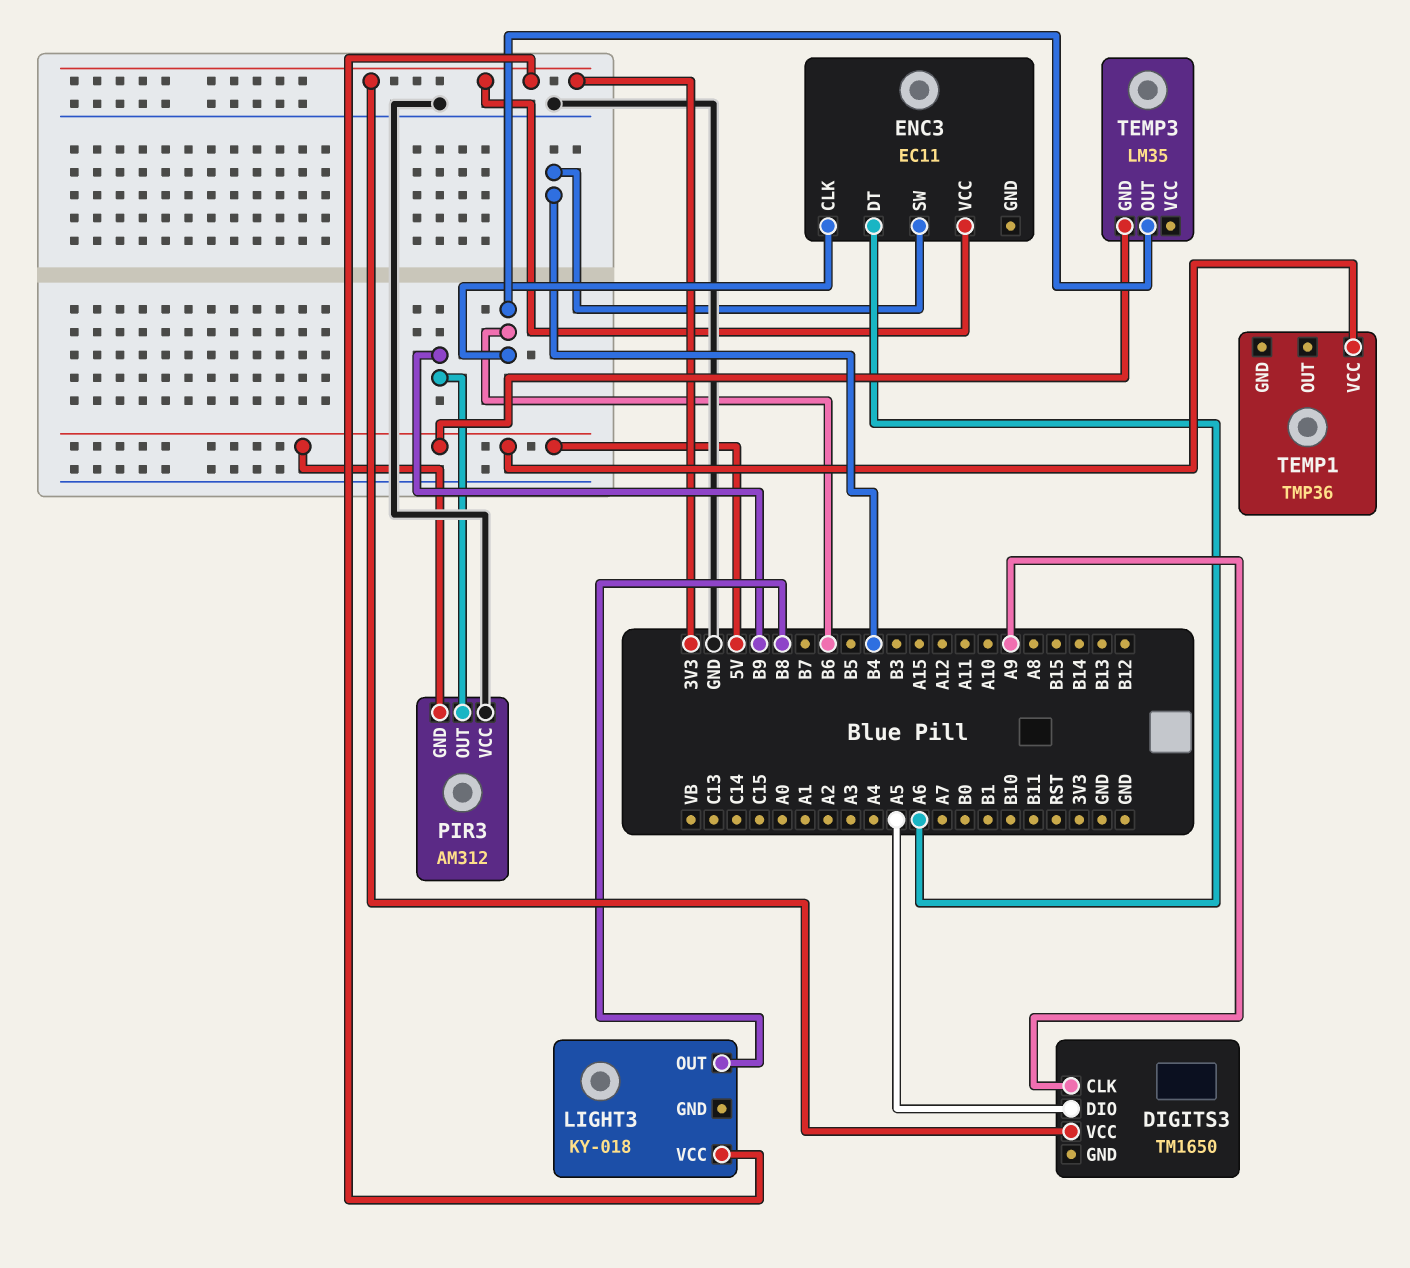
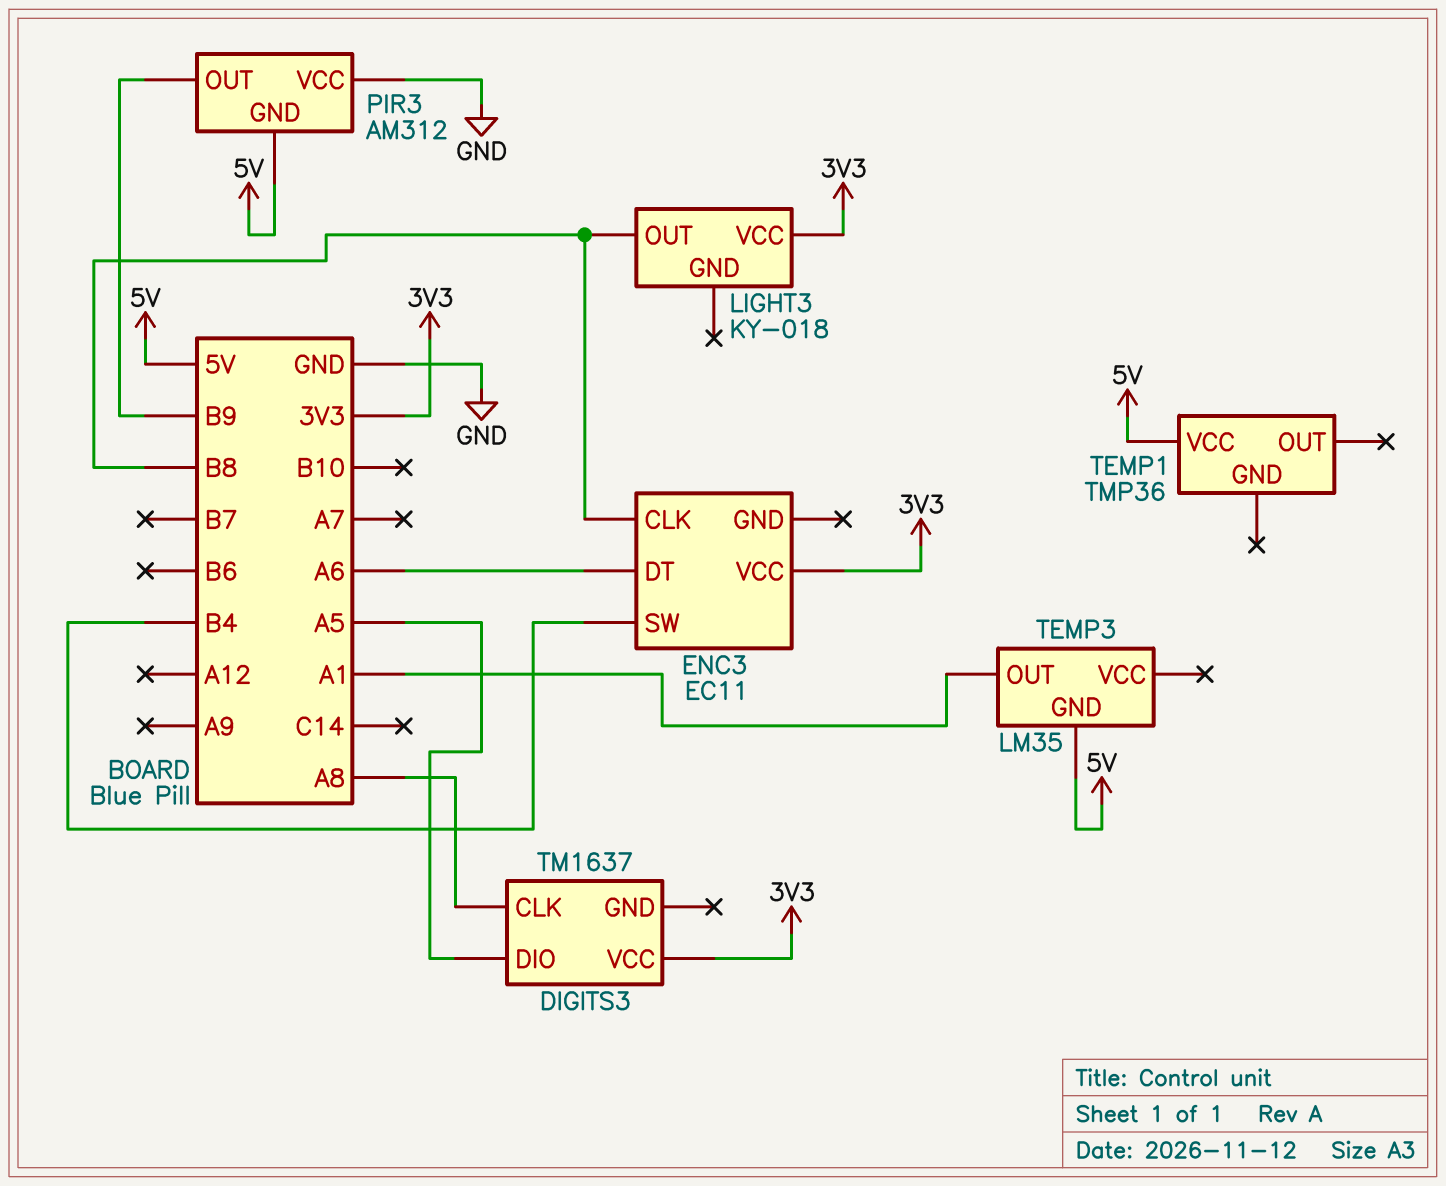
DIGITS3: TM1650 -> TM1637
DIGITS3 pin CLK: A9 -> A8
ENC3 pin CLK: B6 -> B8
TEMP3 pin OUT: B6 -> A1

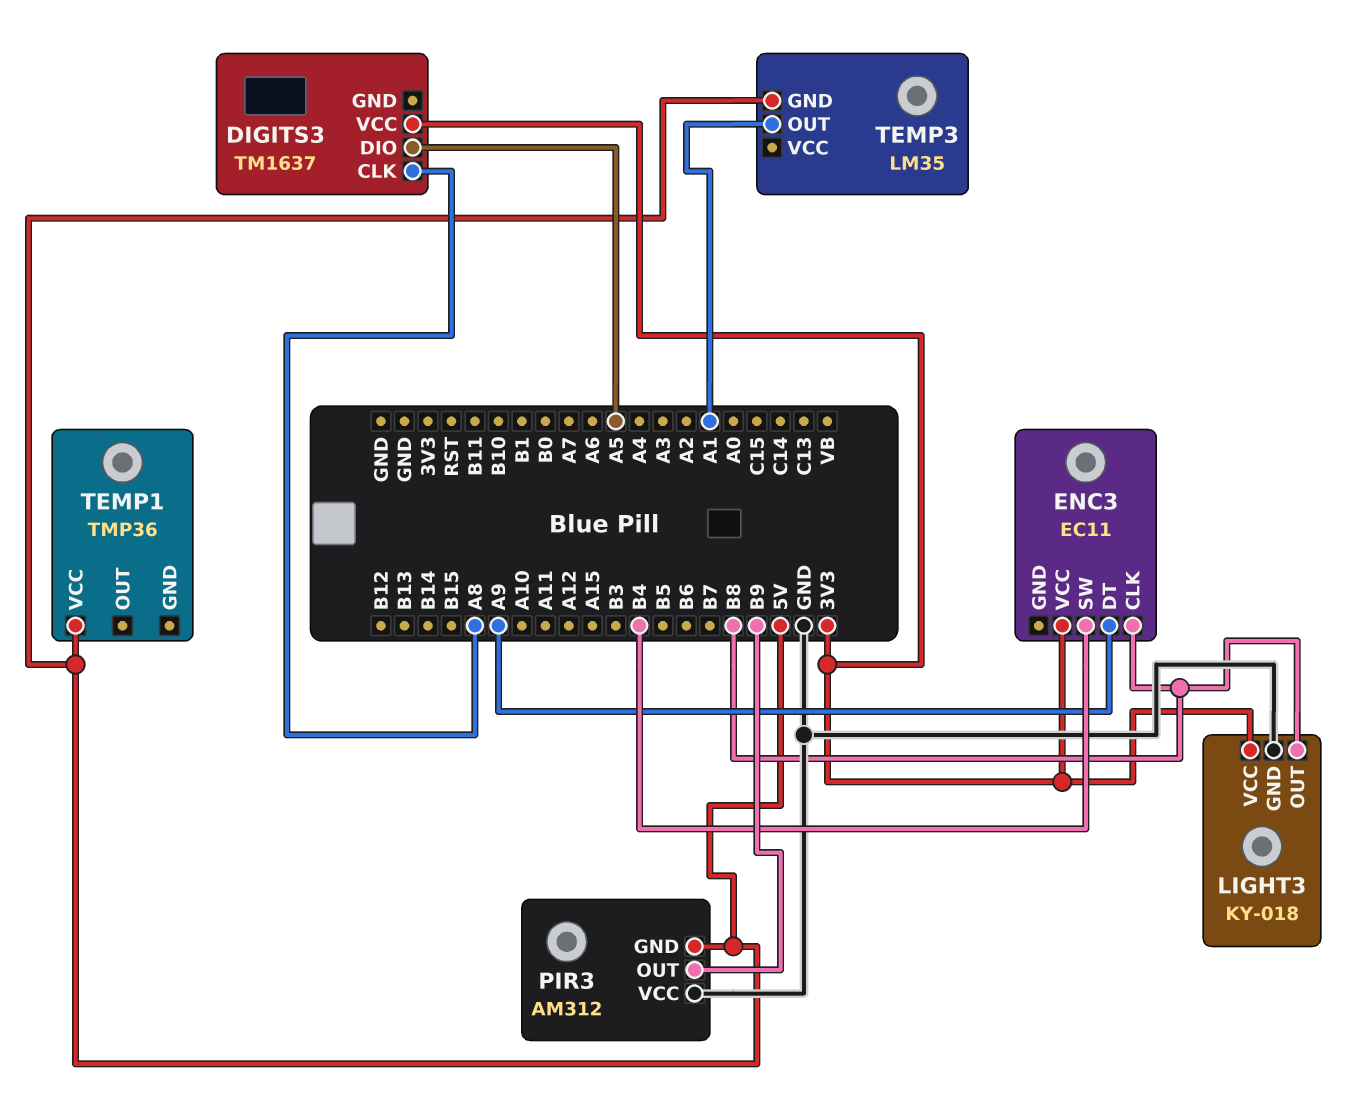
ENC3 pin DT: A6 -> A9
LIGHT3 pin GND: none -> GND

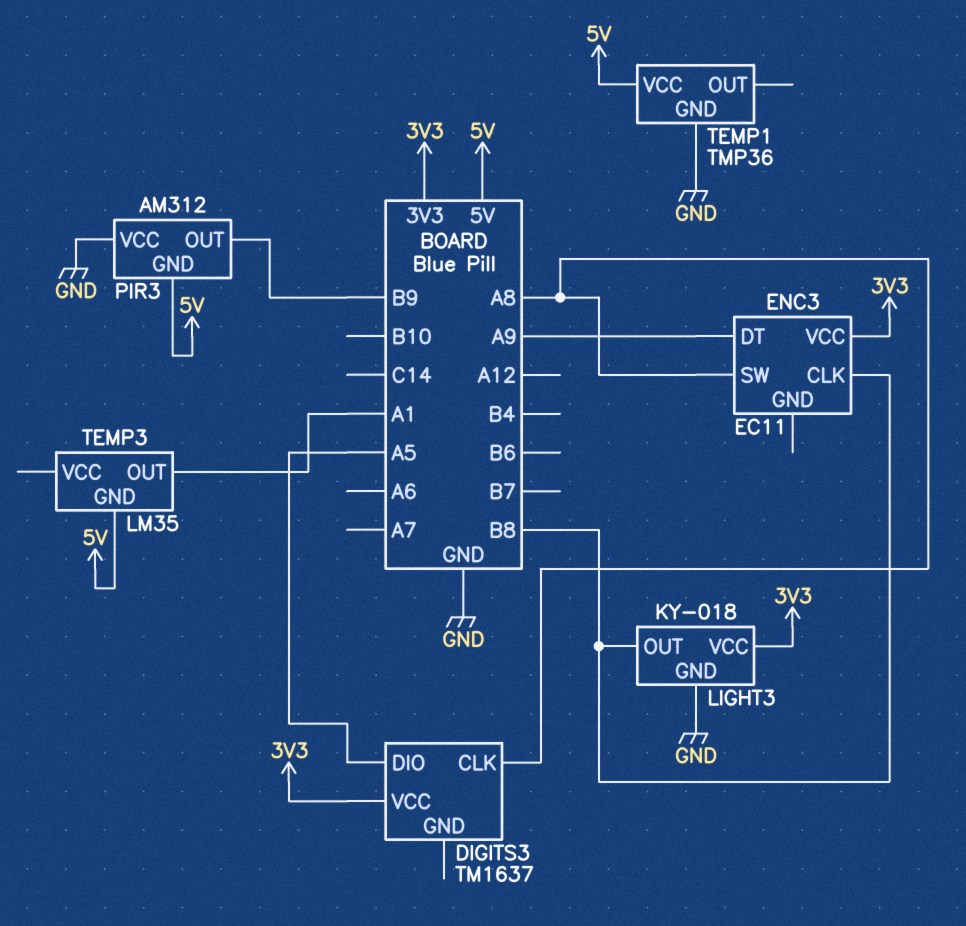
ENC3 pin SW: B4 -> A8
TEMP1 pin GND: none -> GND

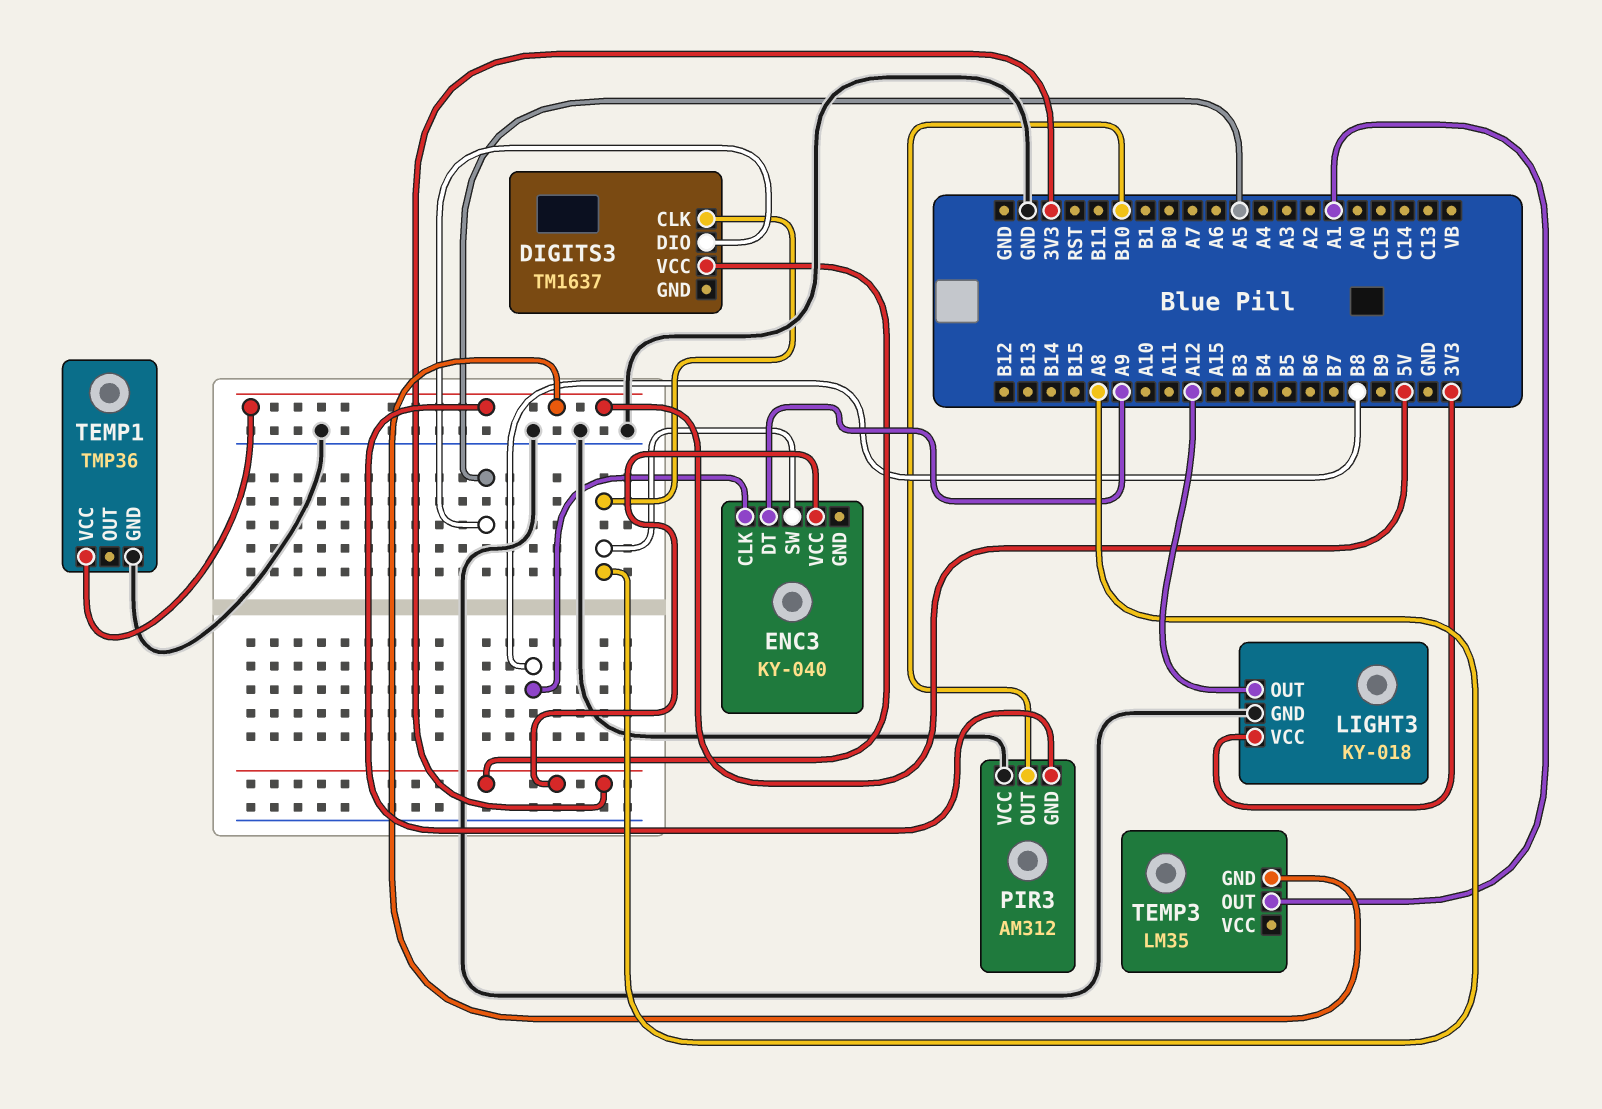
ENC3: EC11 -> KY-040
LIGHT3 pin OUT: B8 -> A12
PIR3 pin OUT: B9 -> B10

